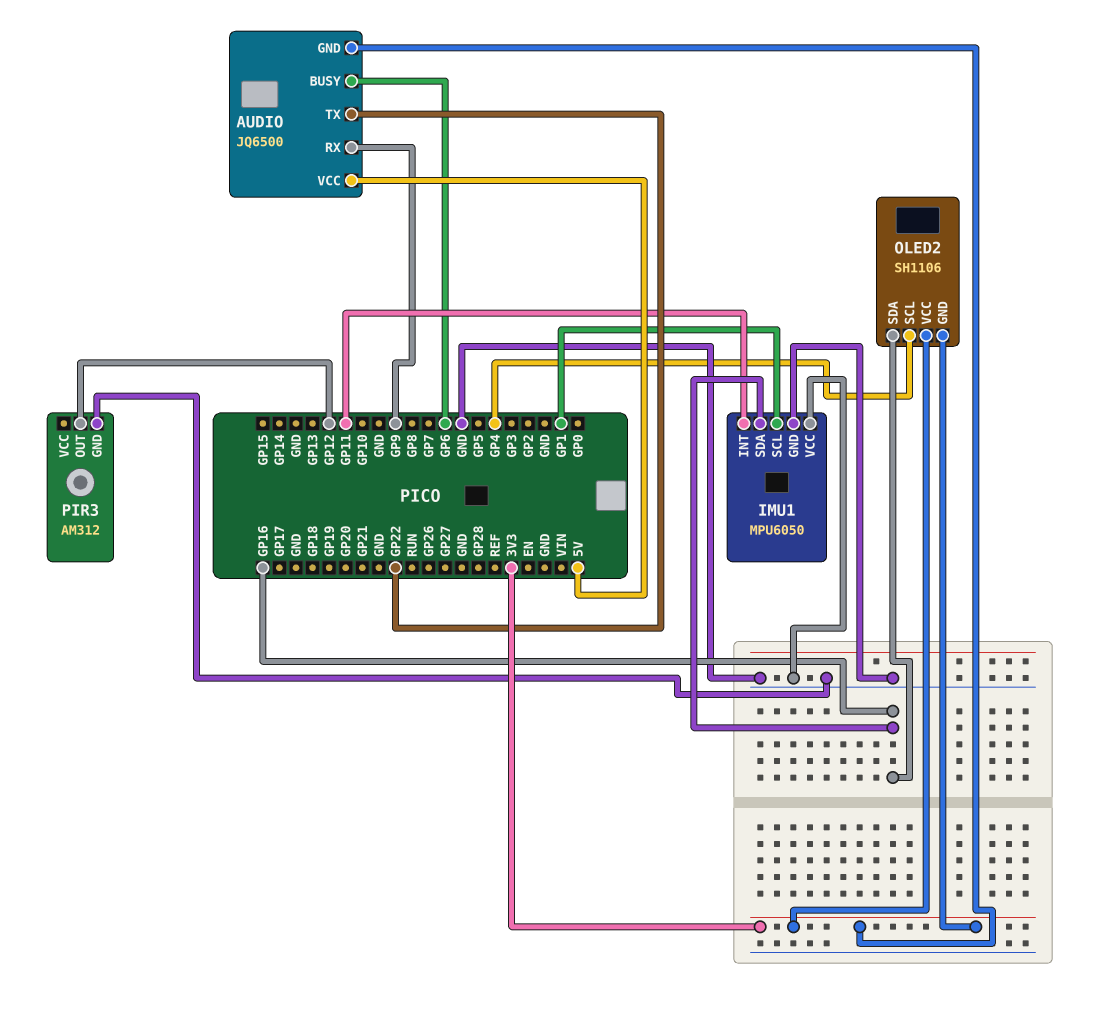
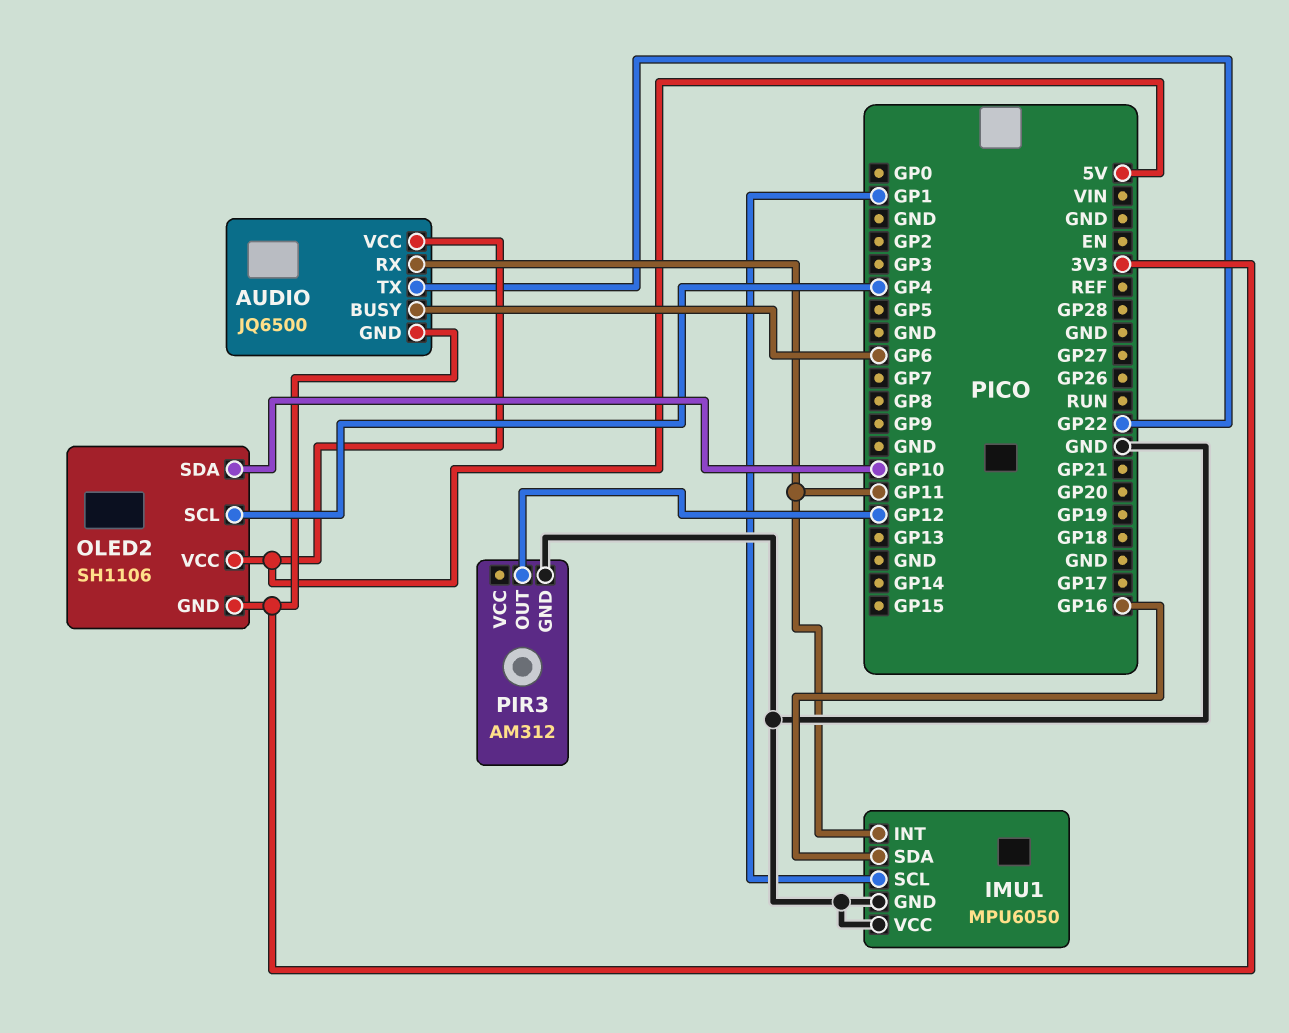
AUDIO pin RX: GP9 -> GP11
OLED2 pin SDA: GP16 -> GP10
OLED2 pin VCC: 3V3 -> 5V

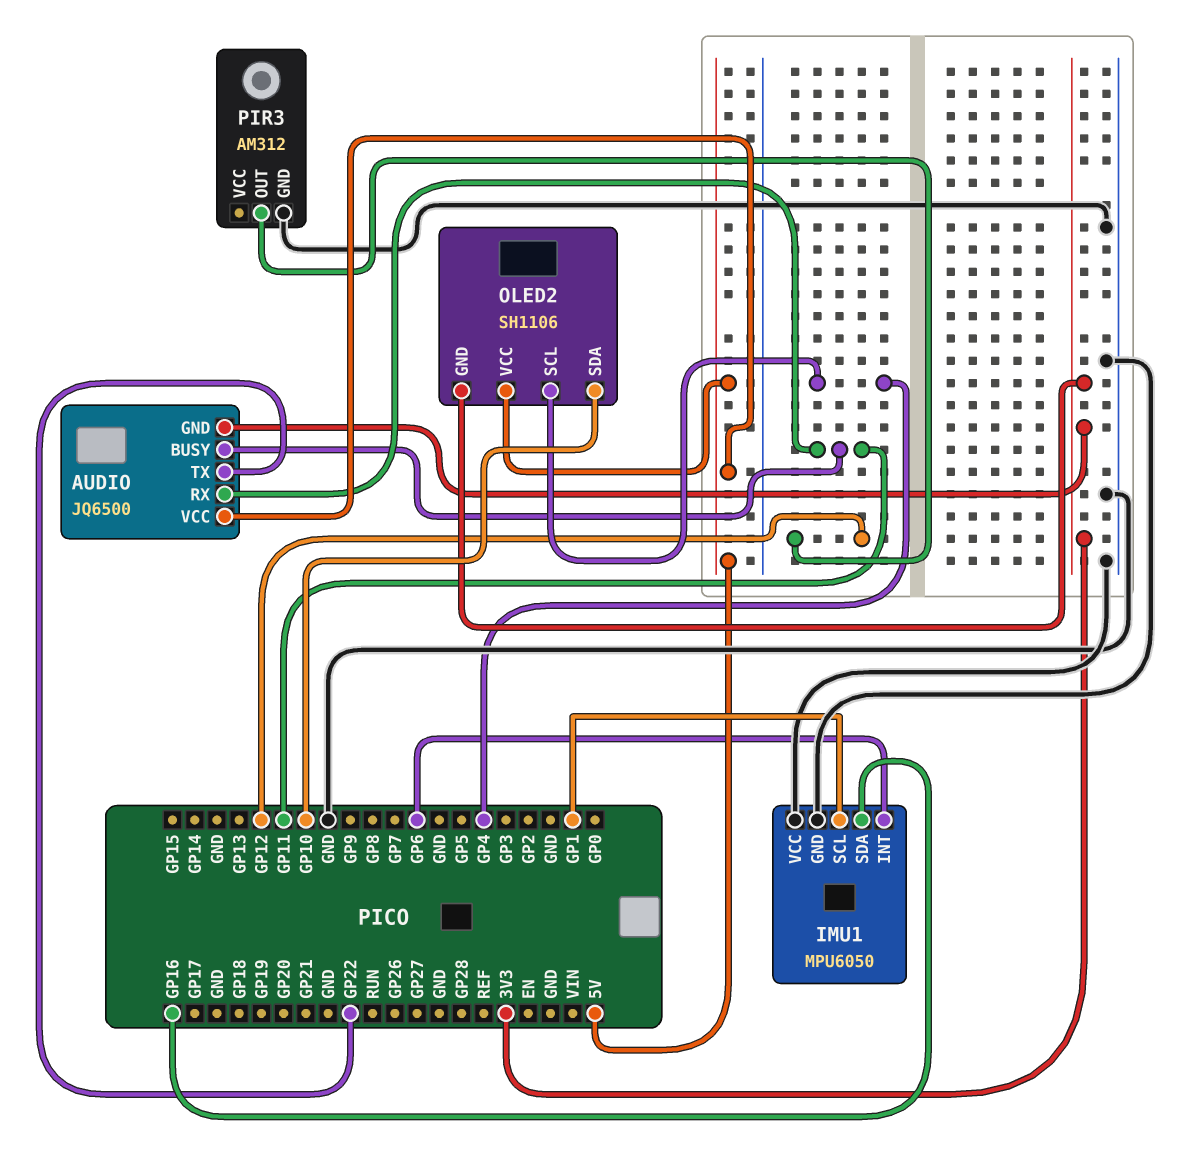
AUDIO pin BUSY: GP6 -> GP11
IMU1 pin INT: GP11 -> GP6

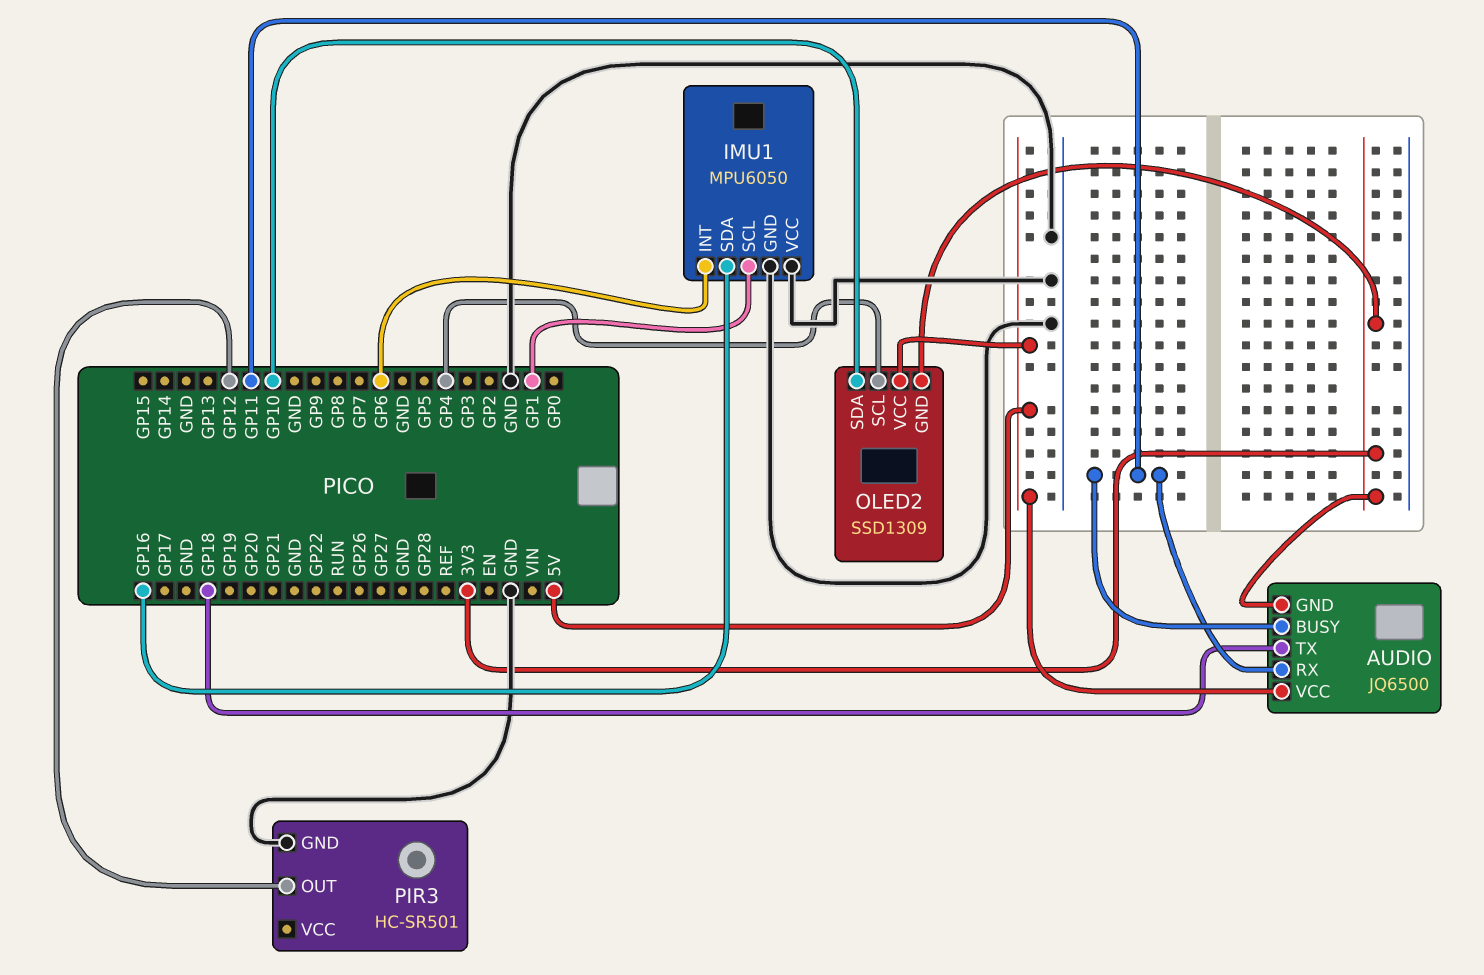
AUDIO pin TX: GP22 -> GP18
OLED2: SH1106 -> SSD1309
PIR3: AM312 -> HC-SR501

